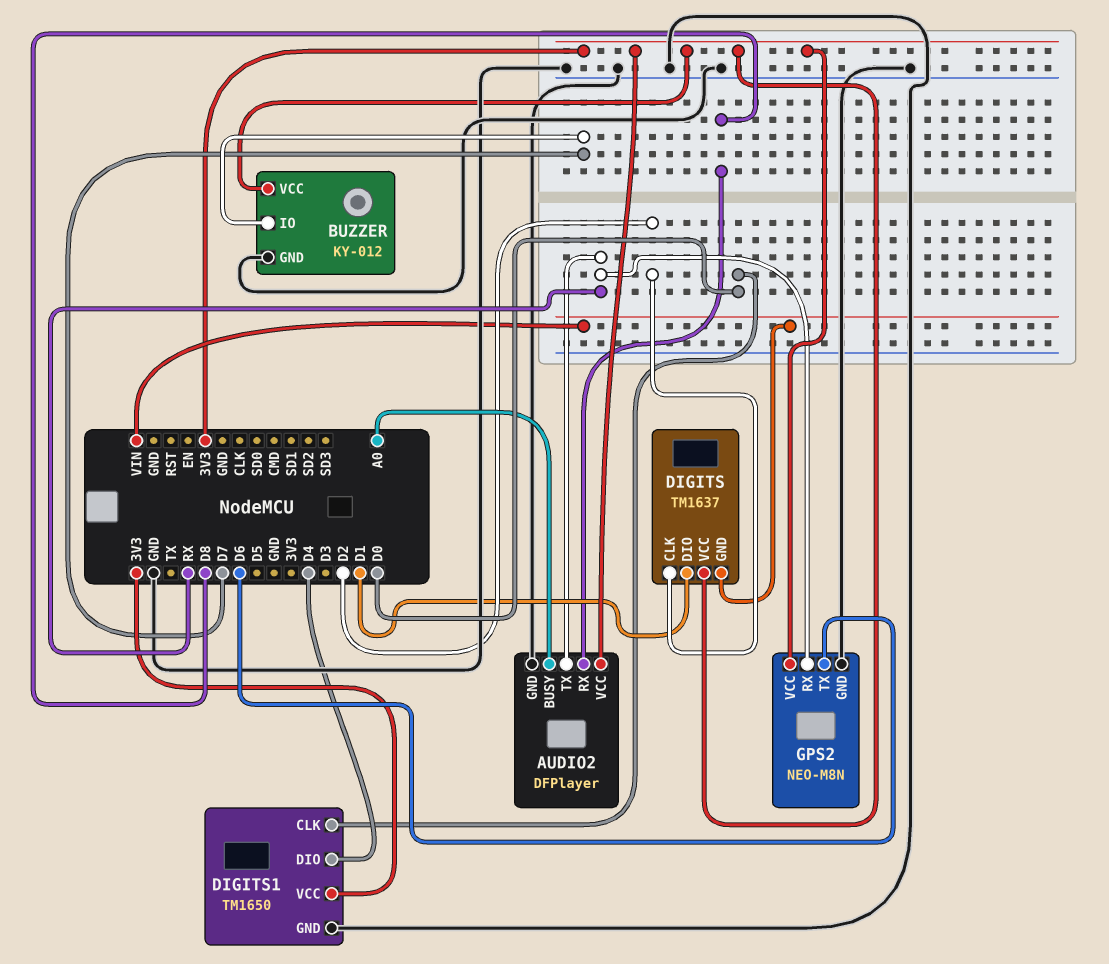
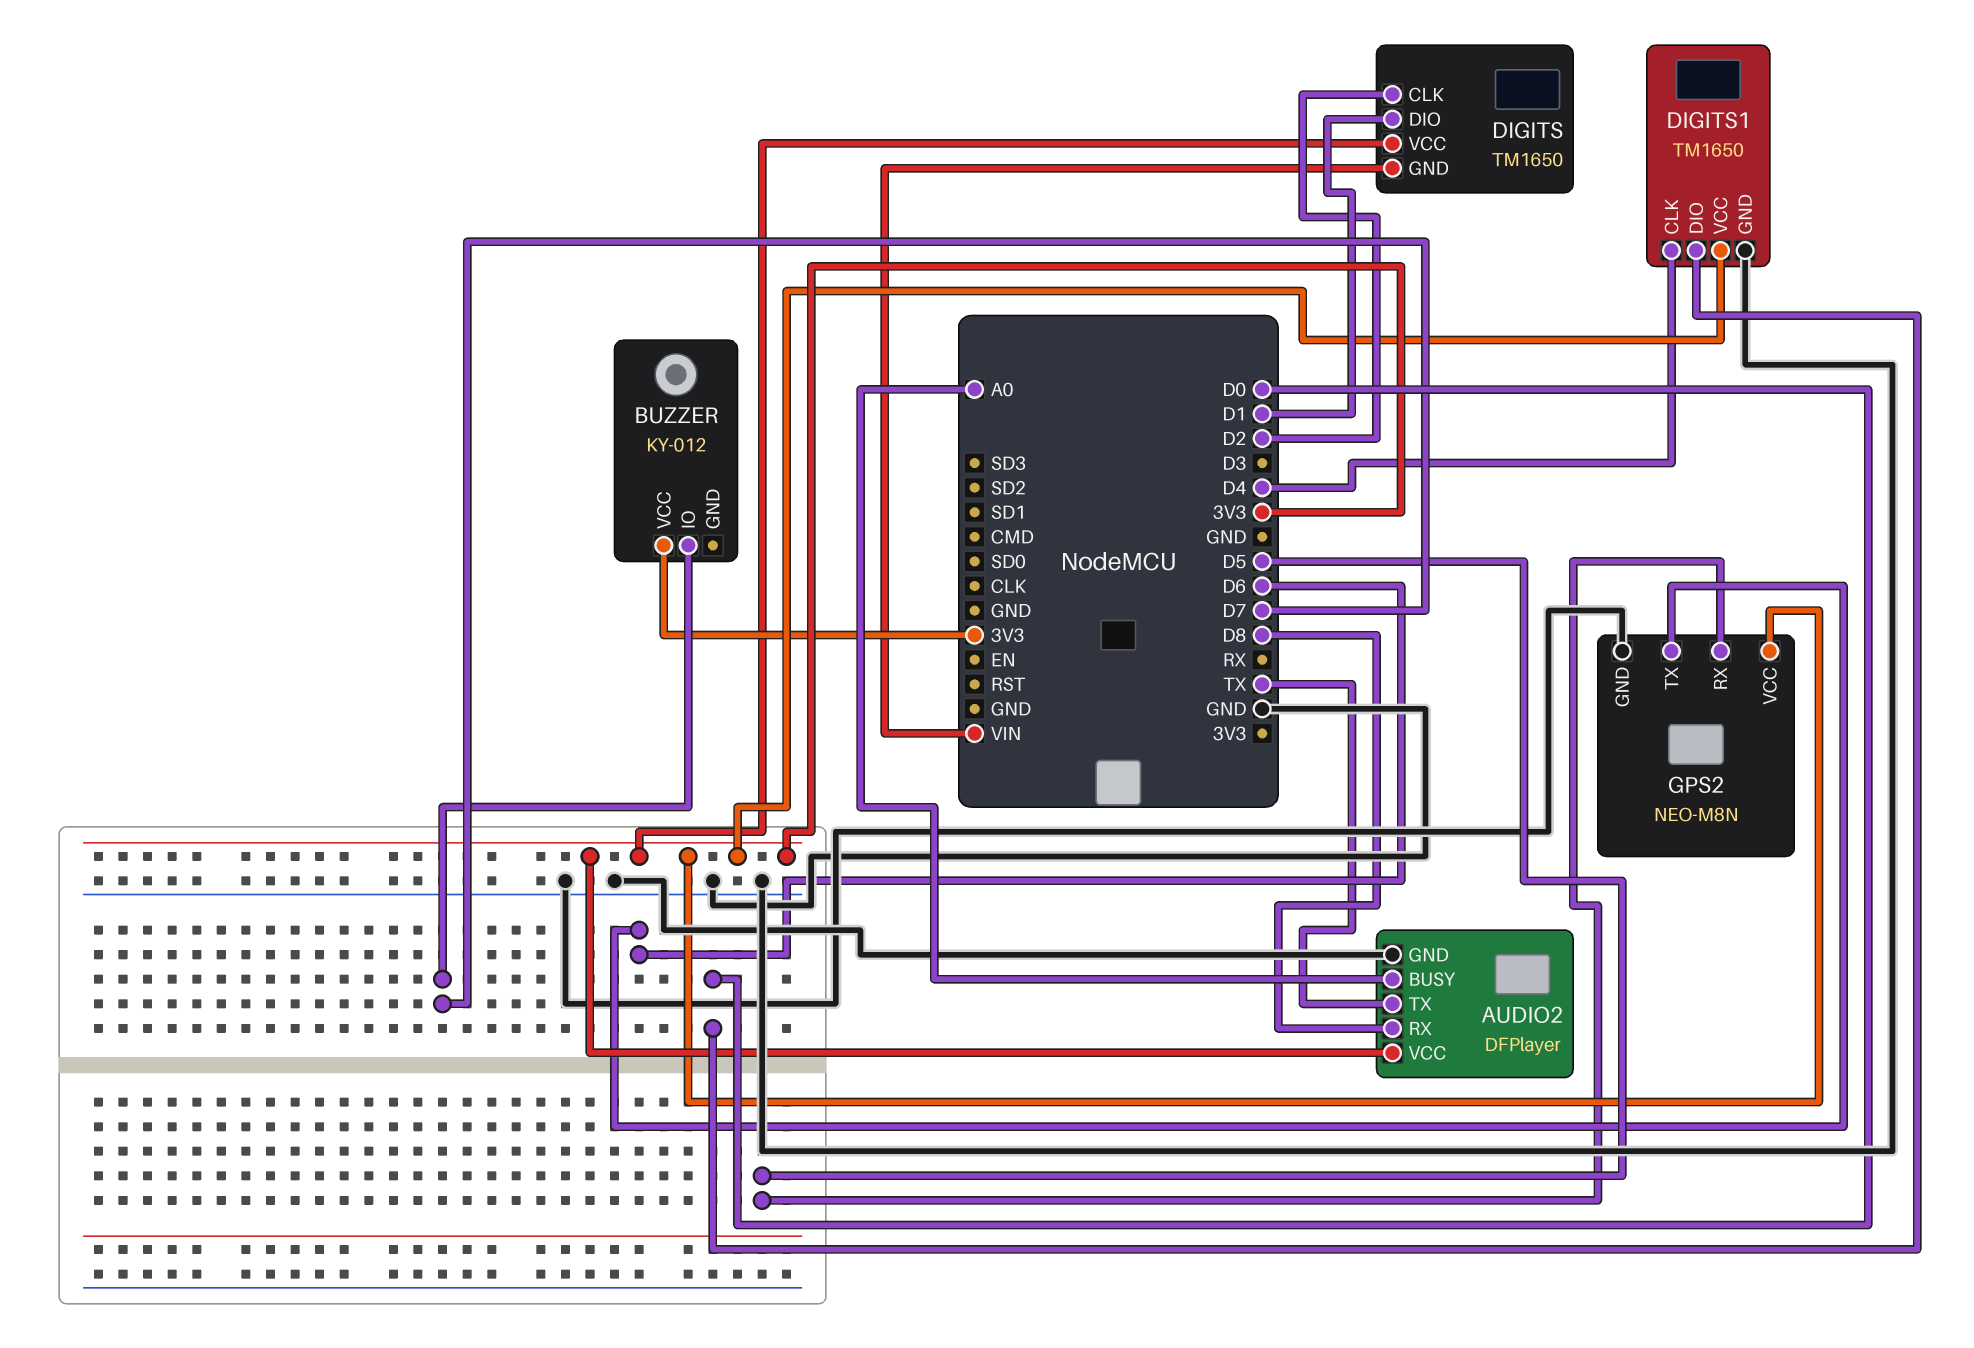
AUDIO2 pin TX: RX -> TX
BUZZER pin GND: GND -> none
DIGITS: TM1637 -> TM1650
DIGITS1 pin CLK: D0 -> D4
DIGITS1 pin DIO: D4 -> D0
GPS2 pin RX: RX -> D5

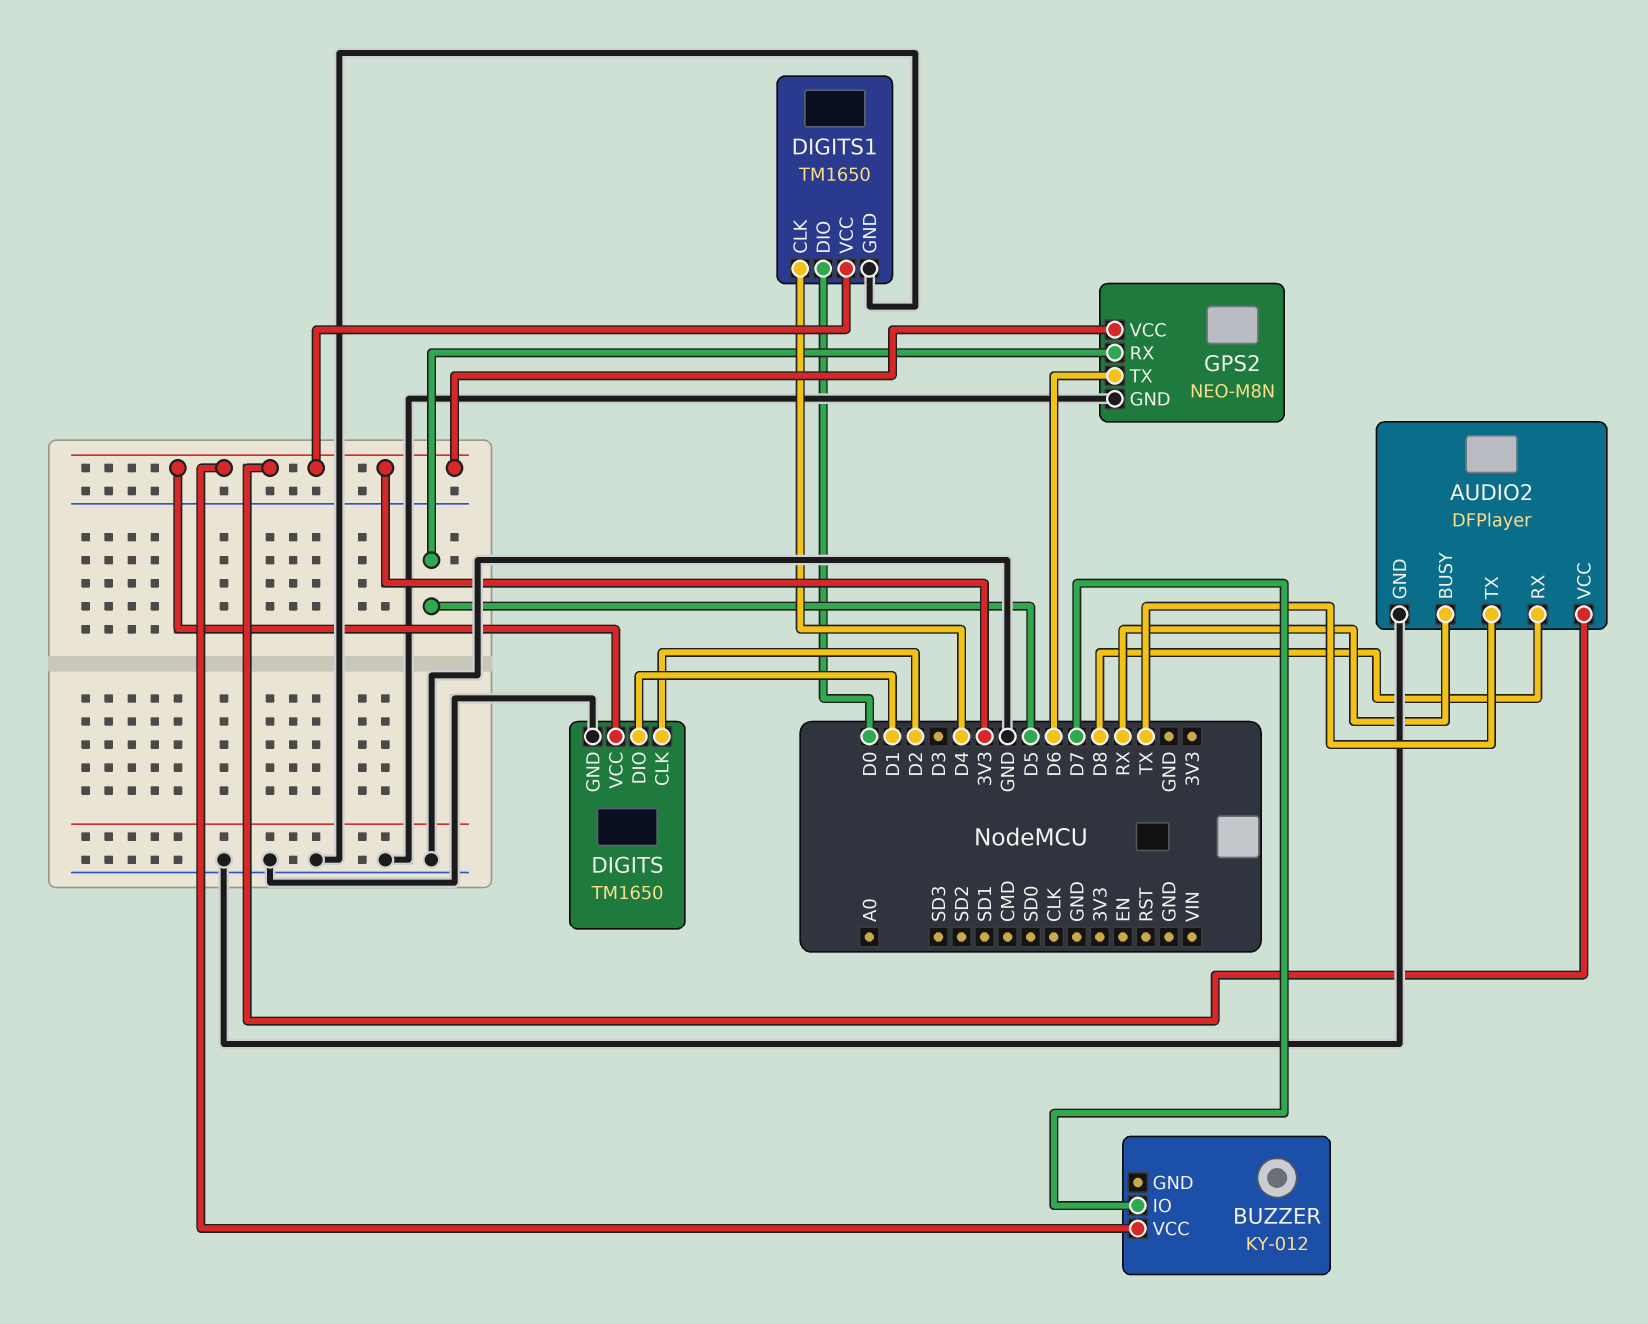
AUDIO2 pin BUSY: A0 -> RX
DIGITS pin GND: VIN -> GND

